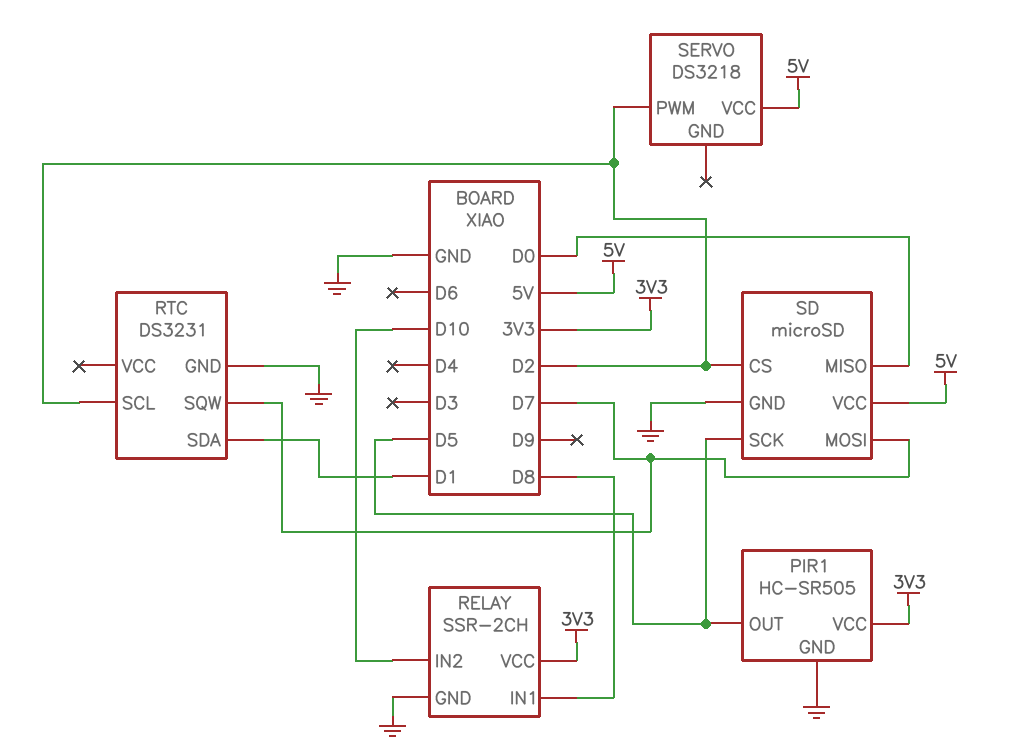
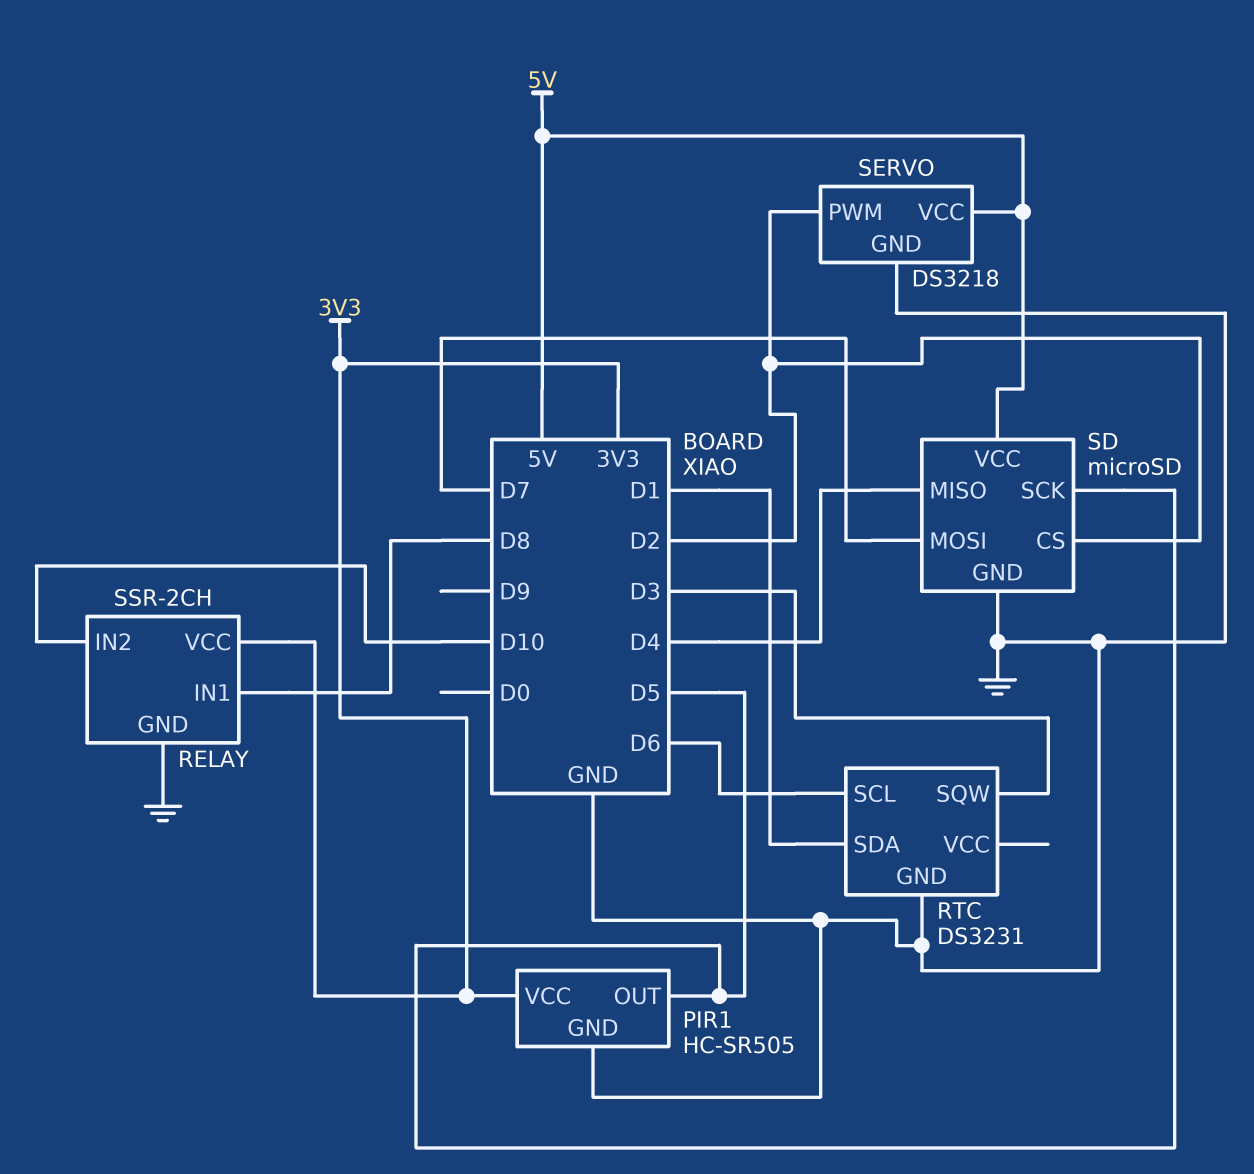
RTC pin SCL: D2 -> D6
RTC pin SQW: D7 -> D3
SD pin MISO: D0 -> D4
SERVO pin GND: none -> GND

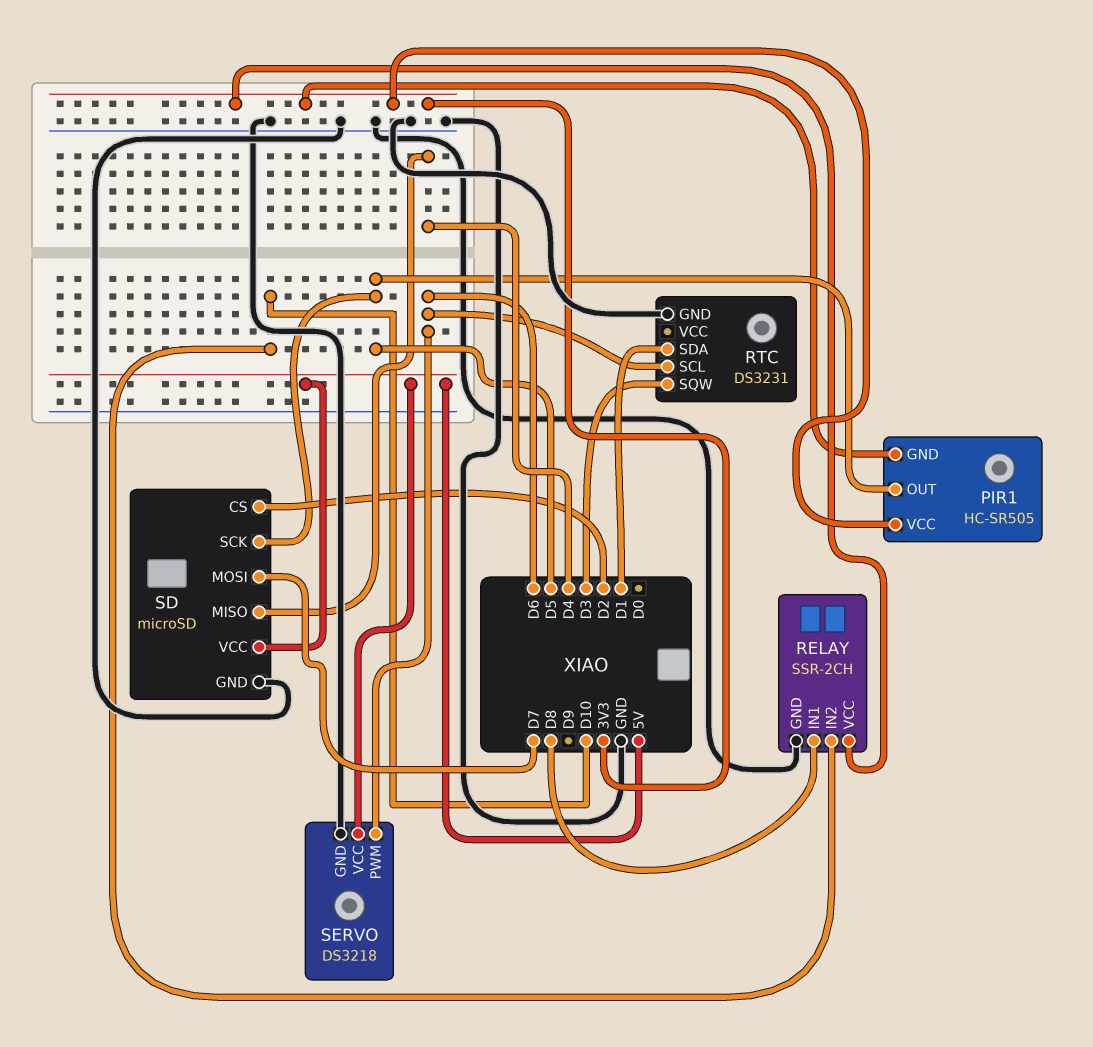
PIR1 pin GND: GND -> 3V3
SERVO pin PWM: D2 -> D6

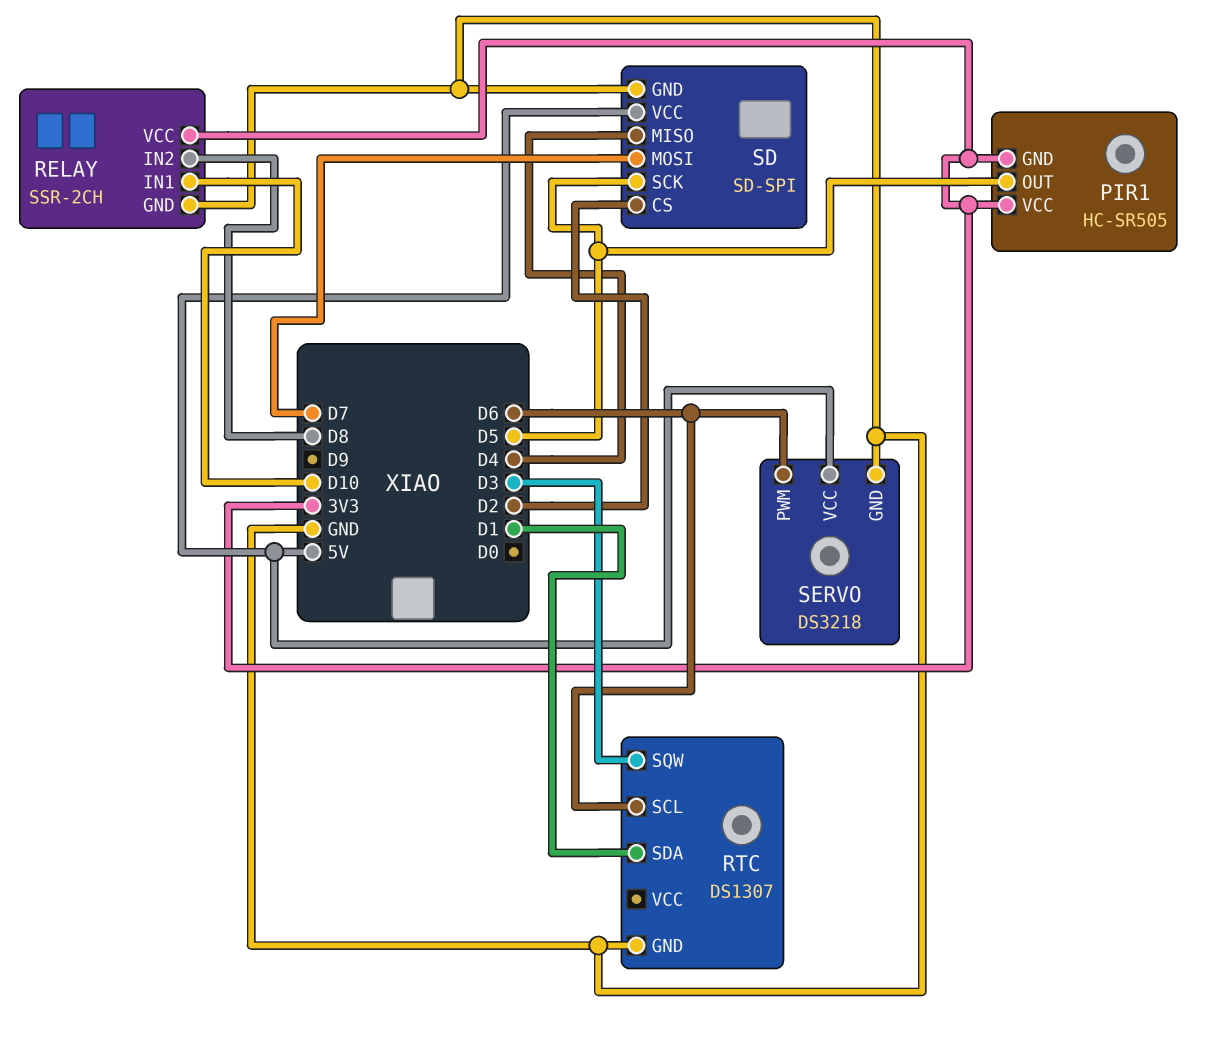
RELAY pin IN1: D8 -> D10
RELAY pin IN2: D10 -> D8
RTC: DS3231 -> DS1307
SD: microSD -> SD-SPI

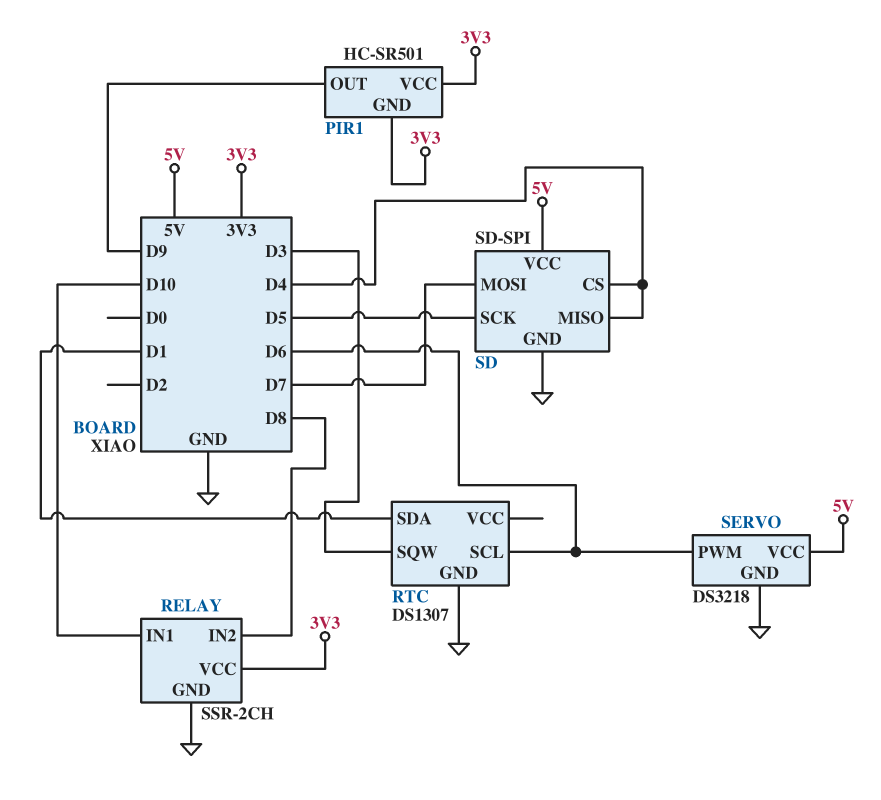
PIR1: HC-SR505 -> HC-SR501
PIR1 pin OUT: D5 -> D9
SD pin CS: D2 -> D4

